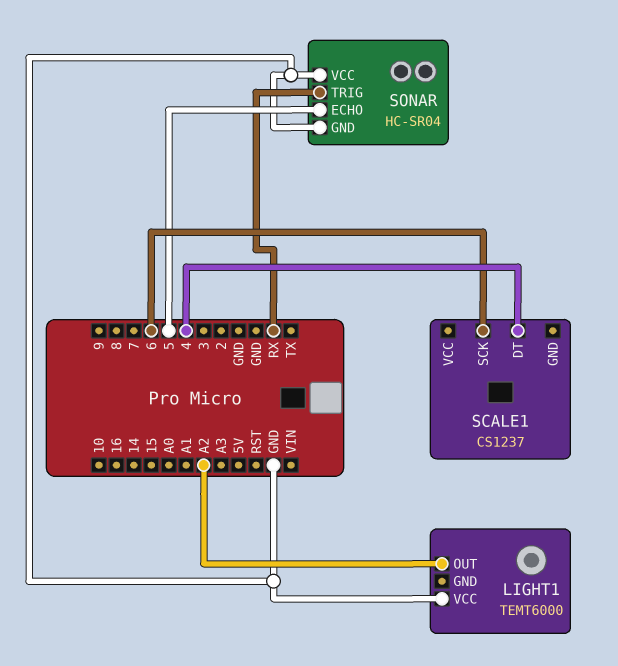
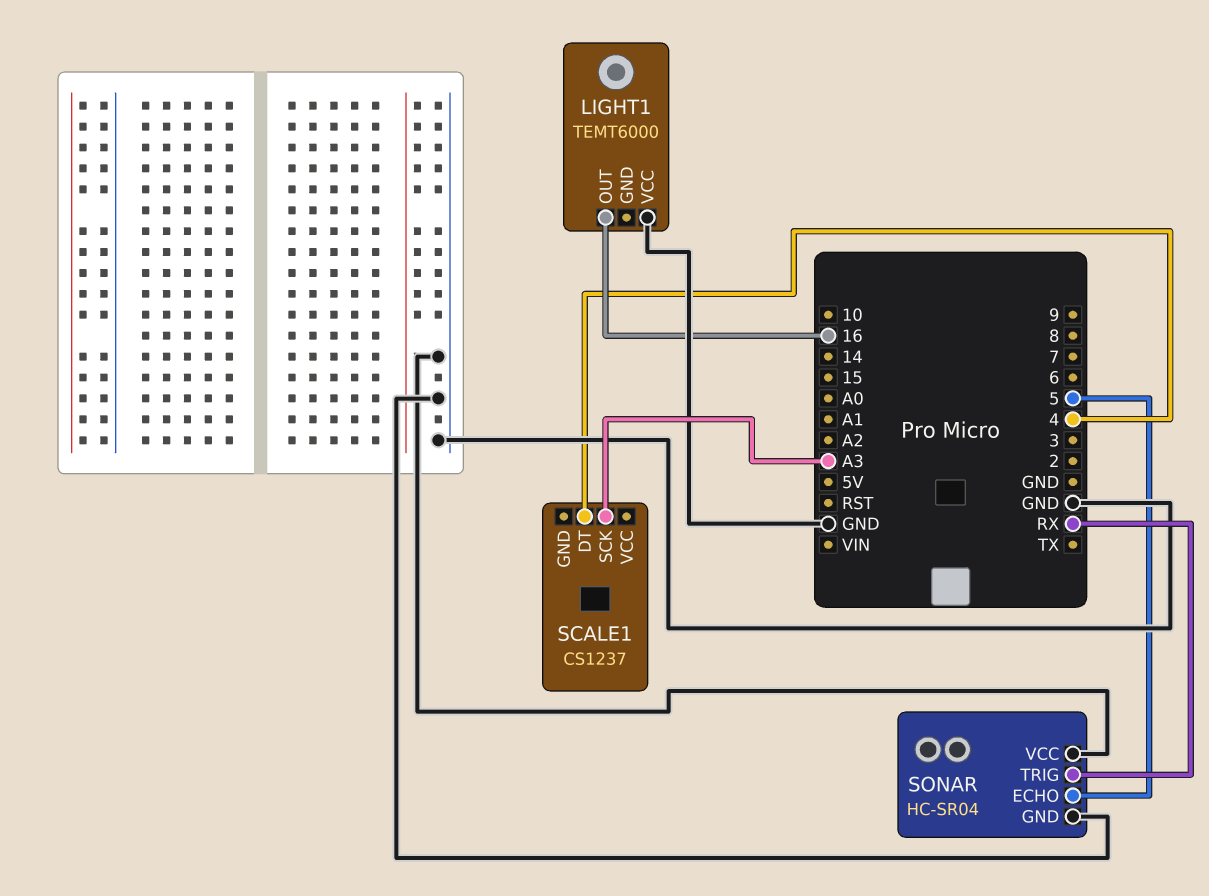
LIGHT1 pin OUT: A2 -> 16
SCALE1 pin SCK: 6 -> A3

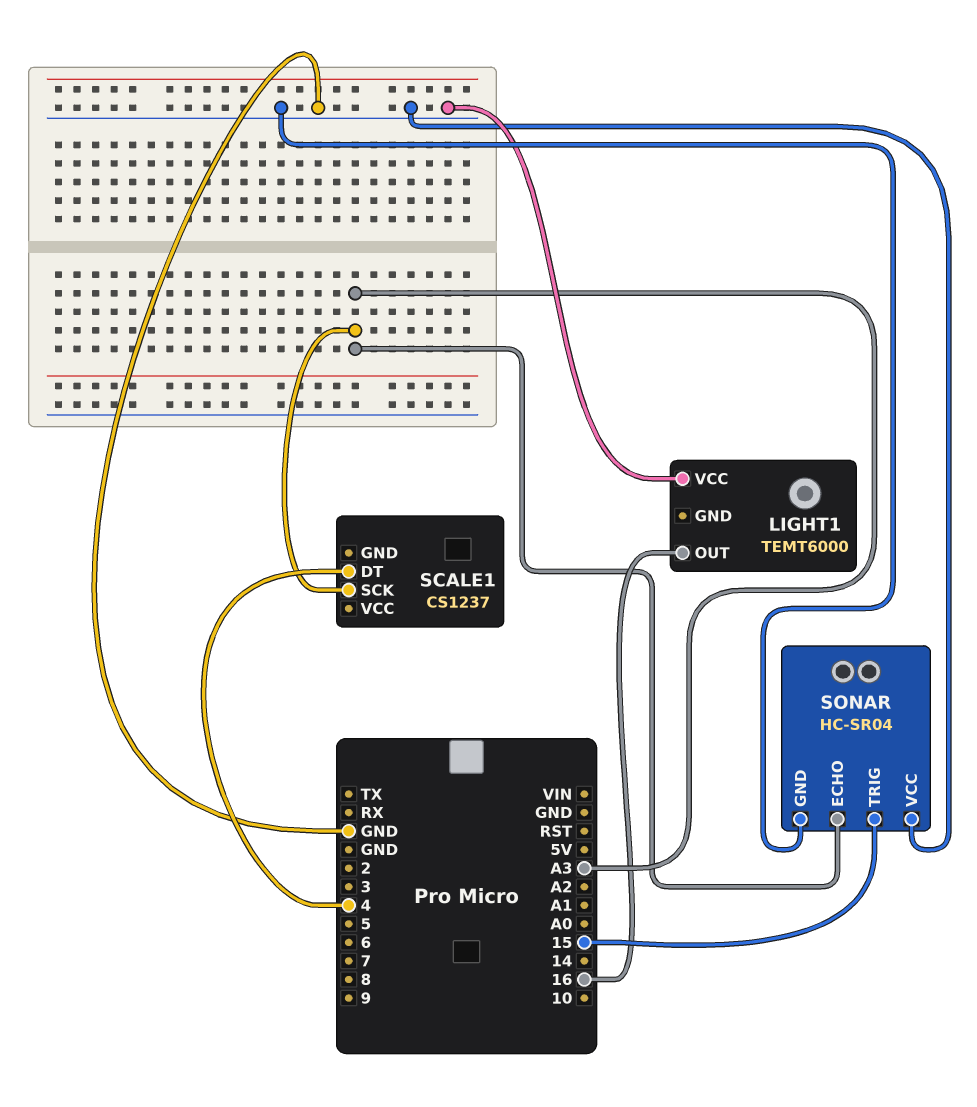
SONAR pin ECHO: 5 -> A3
SONAR pin TRIG: RX -> 15

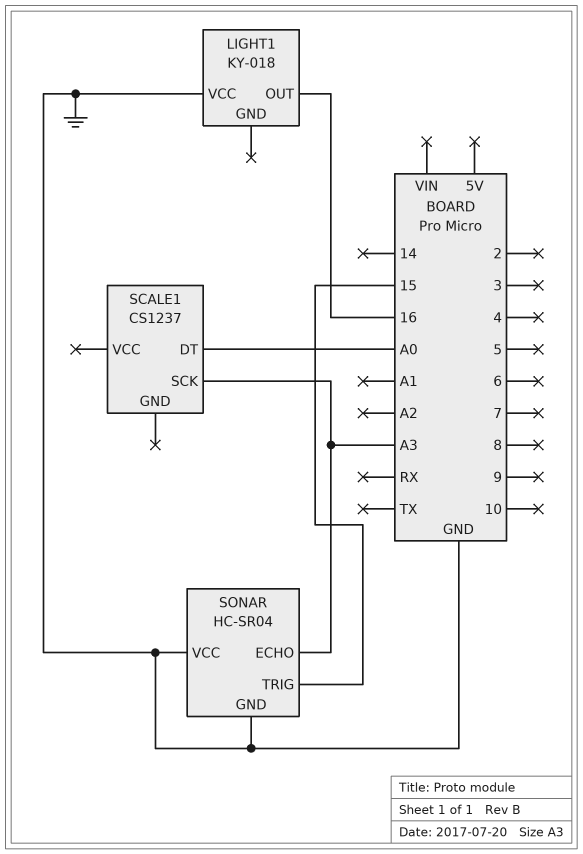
LIGHT1: TEMT6000 -> KY-018
SCALE1 pin DT: 4 -> A0

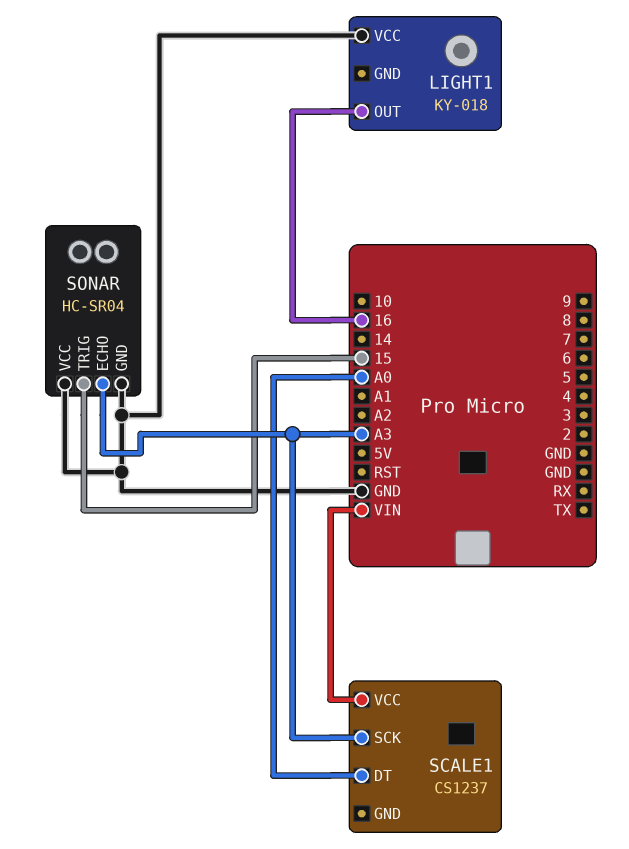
SCALE1 pin VCC: none -> VIN

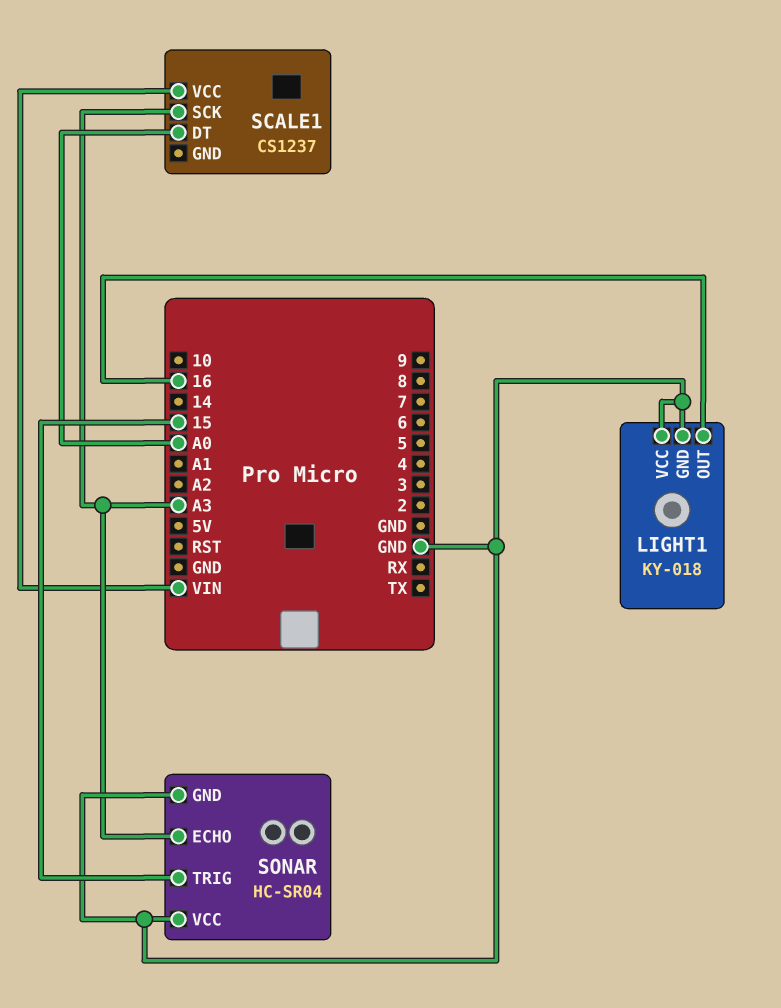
LIGHT1 pin GND: none -> GND

